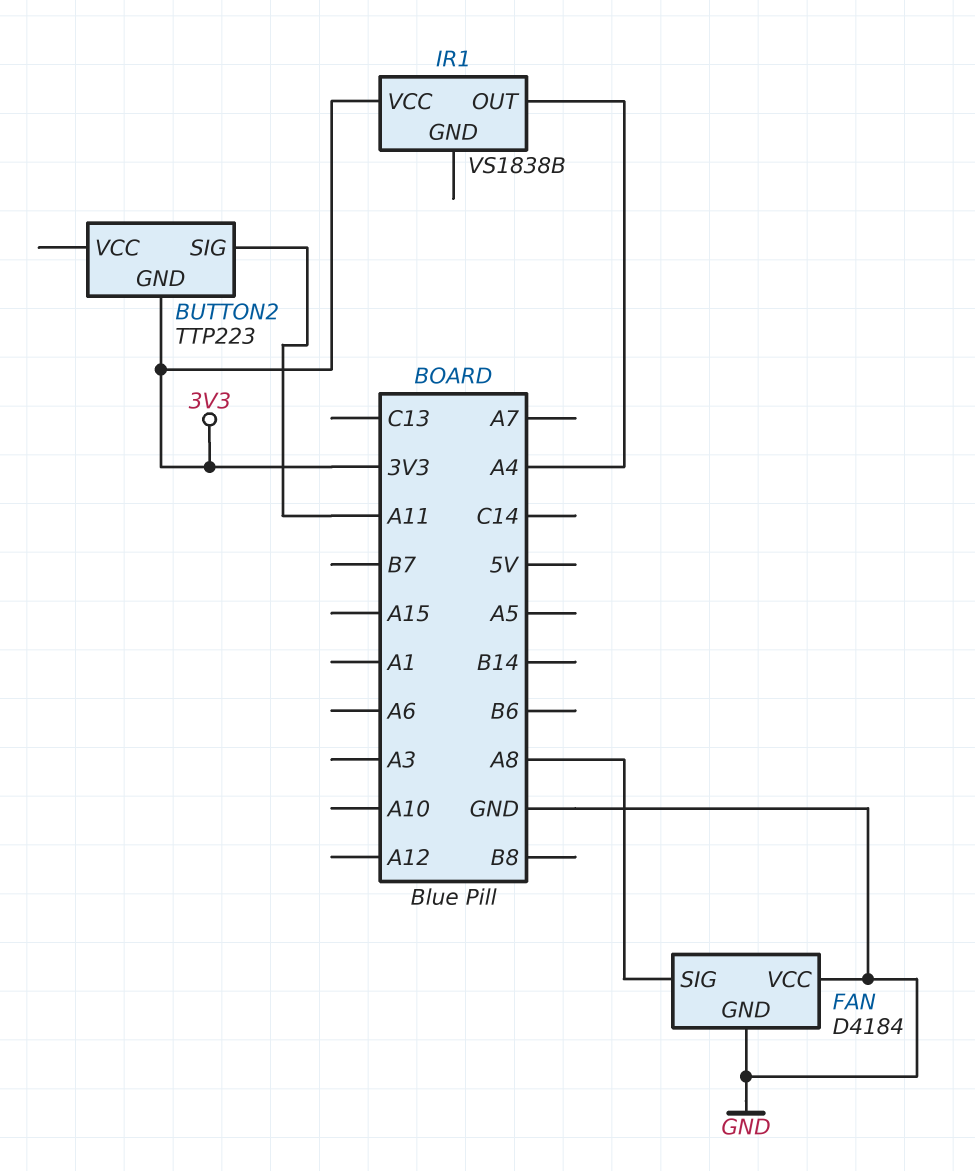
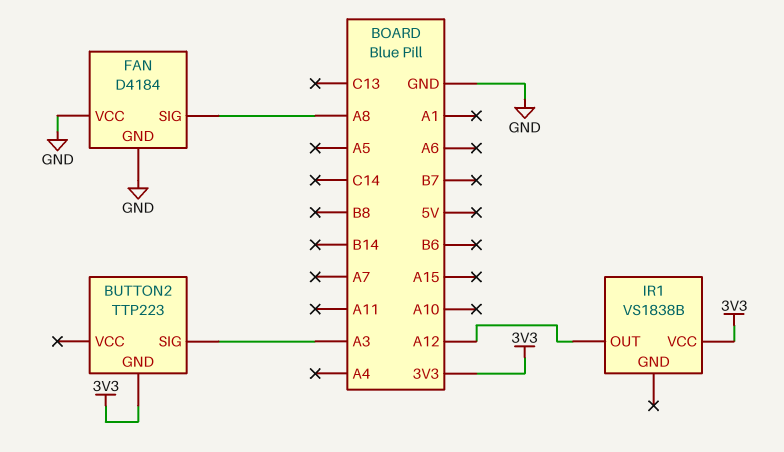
BUTTON2 pin SIG: A11 -> A3
IR1 pin OUT: A4 -> A12

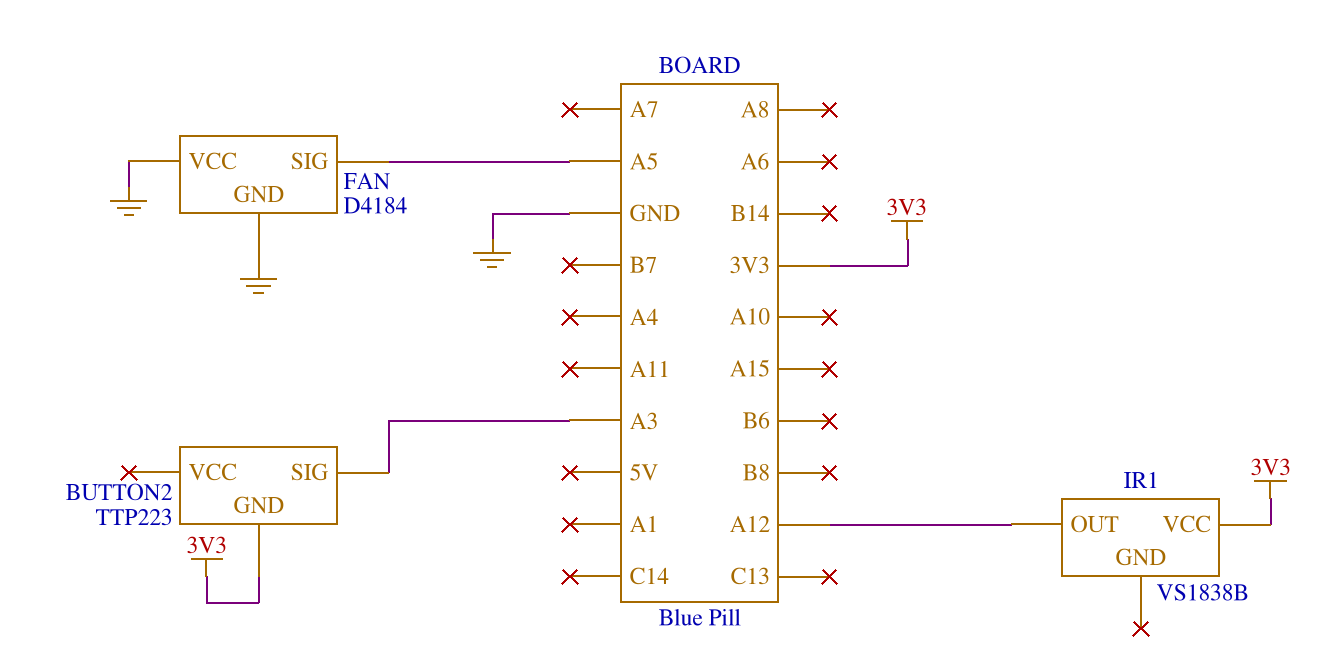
FAN pin SIG: A8 -> A5

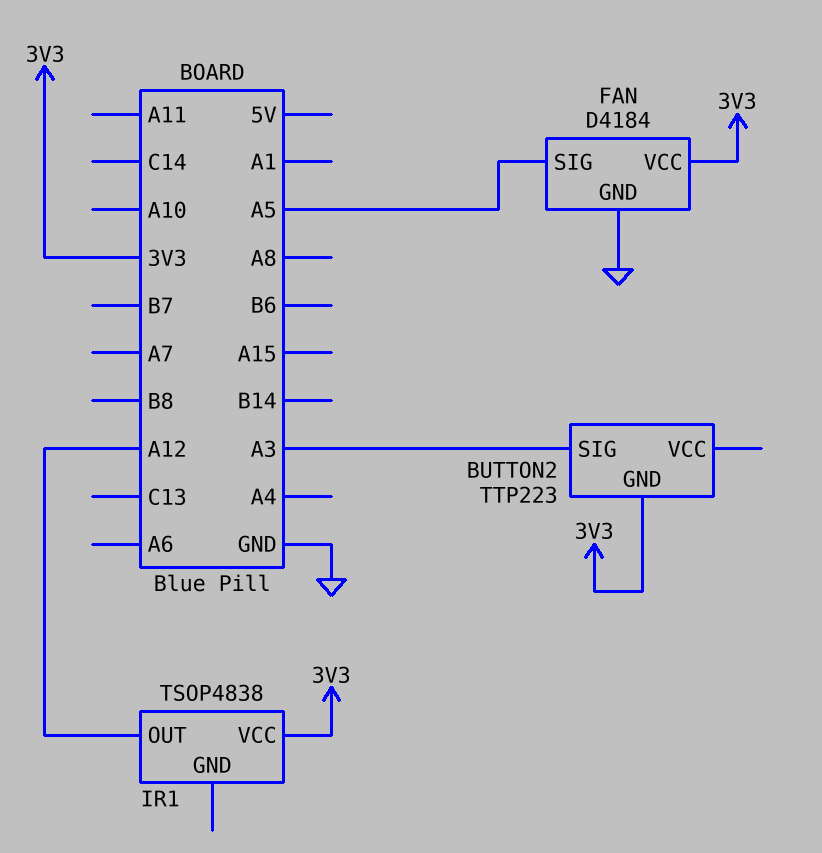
FAN pin VCC: GND -> 3V3
IR1: VS1838B -> TSOP4838

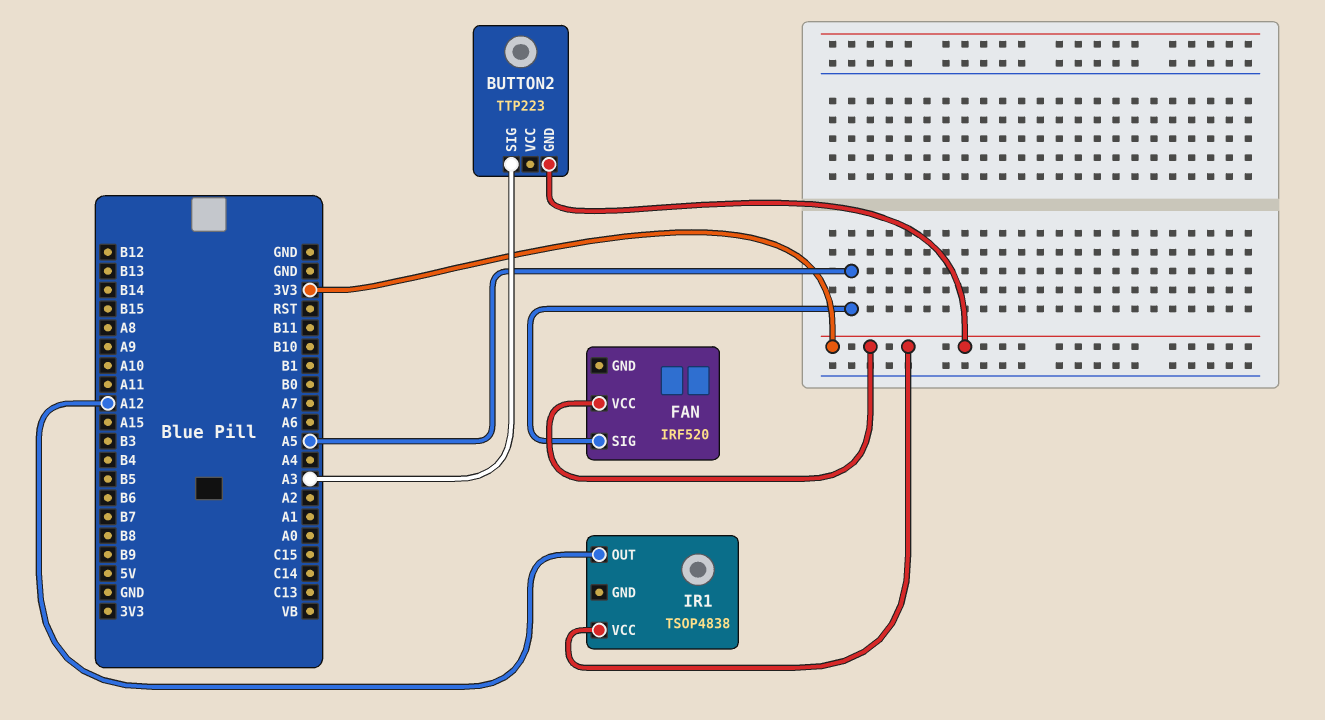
FAN: D4184 -> IRF520
FAN pin GND: GND -> none

